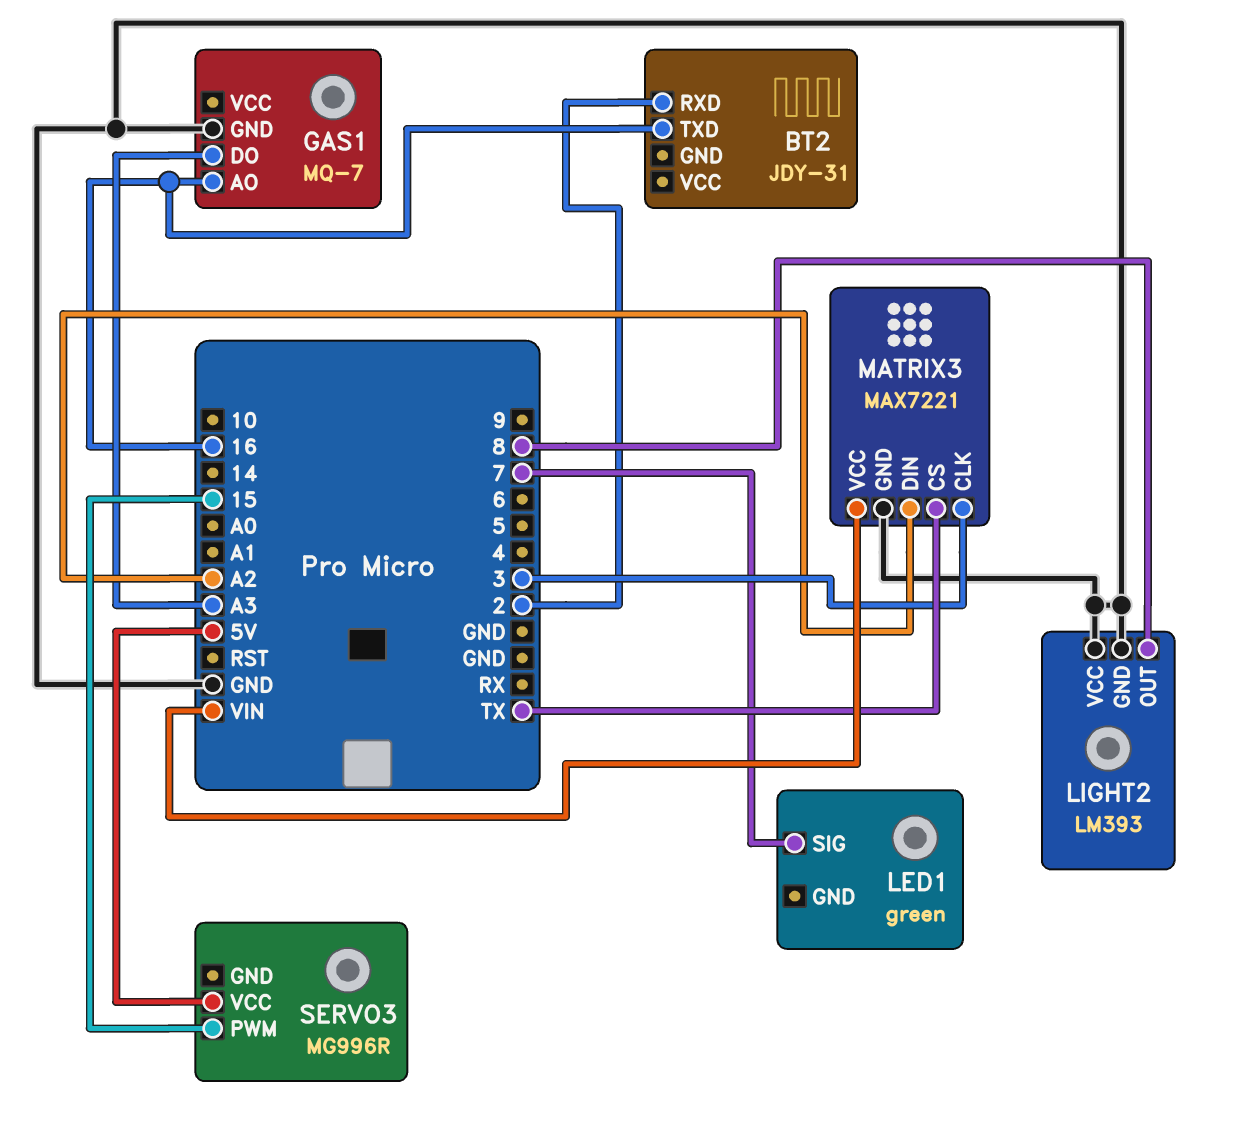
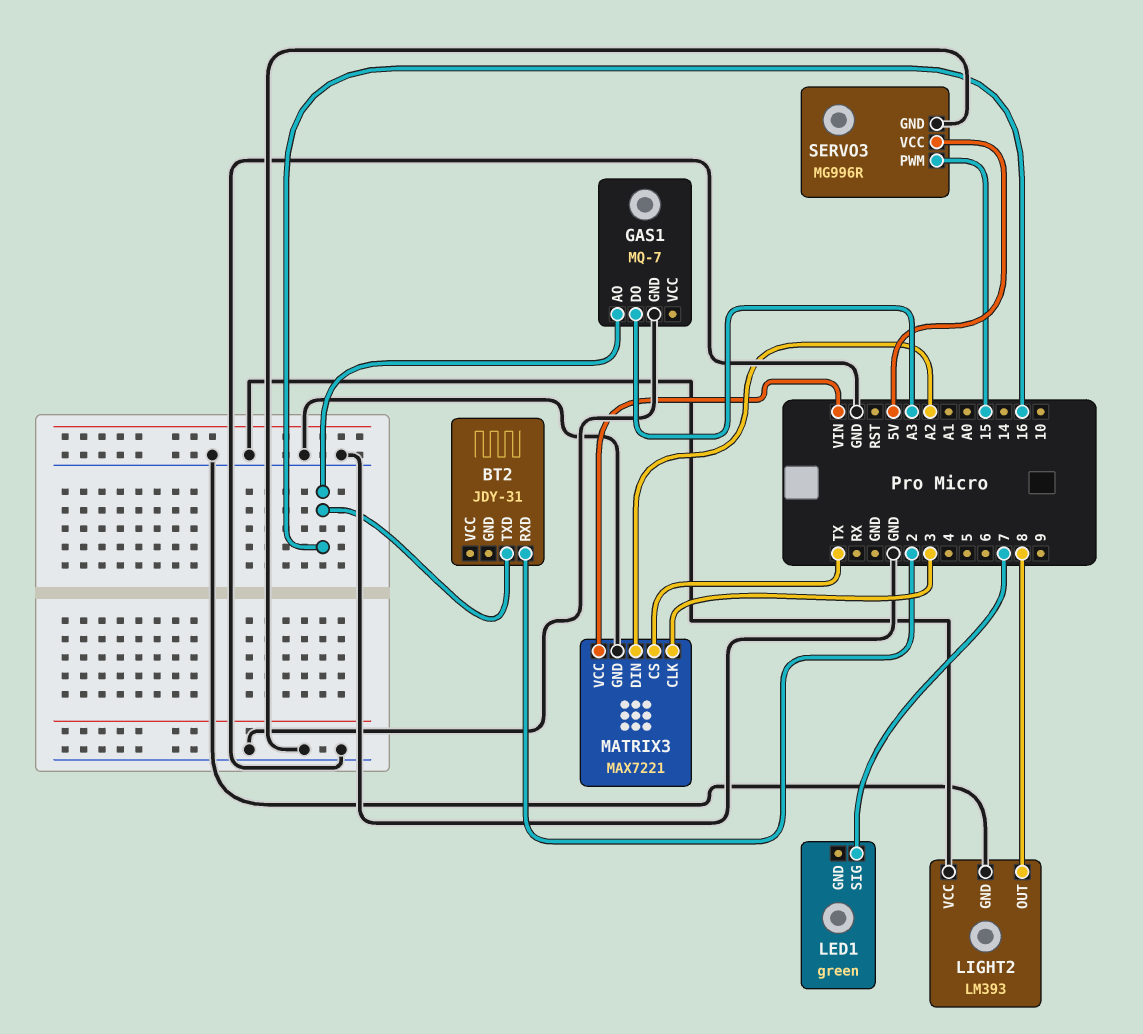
SERVO3 pin GND: none -> GND

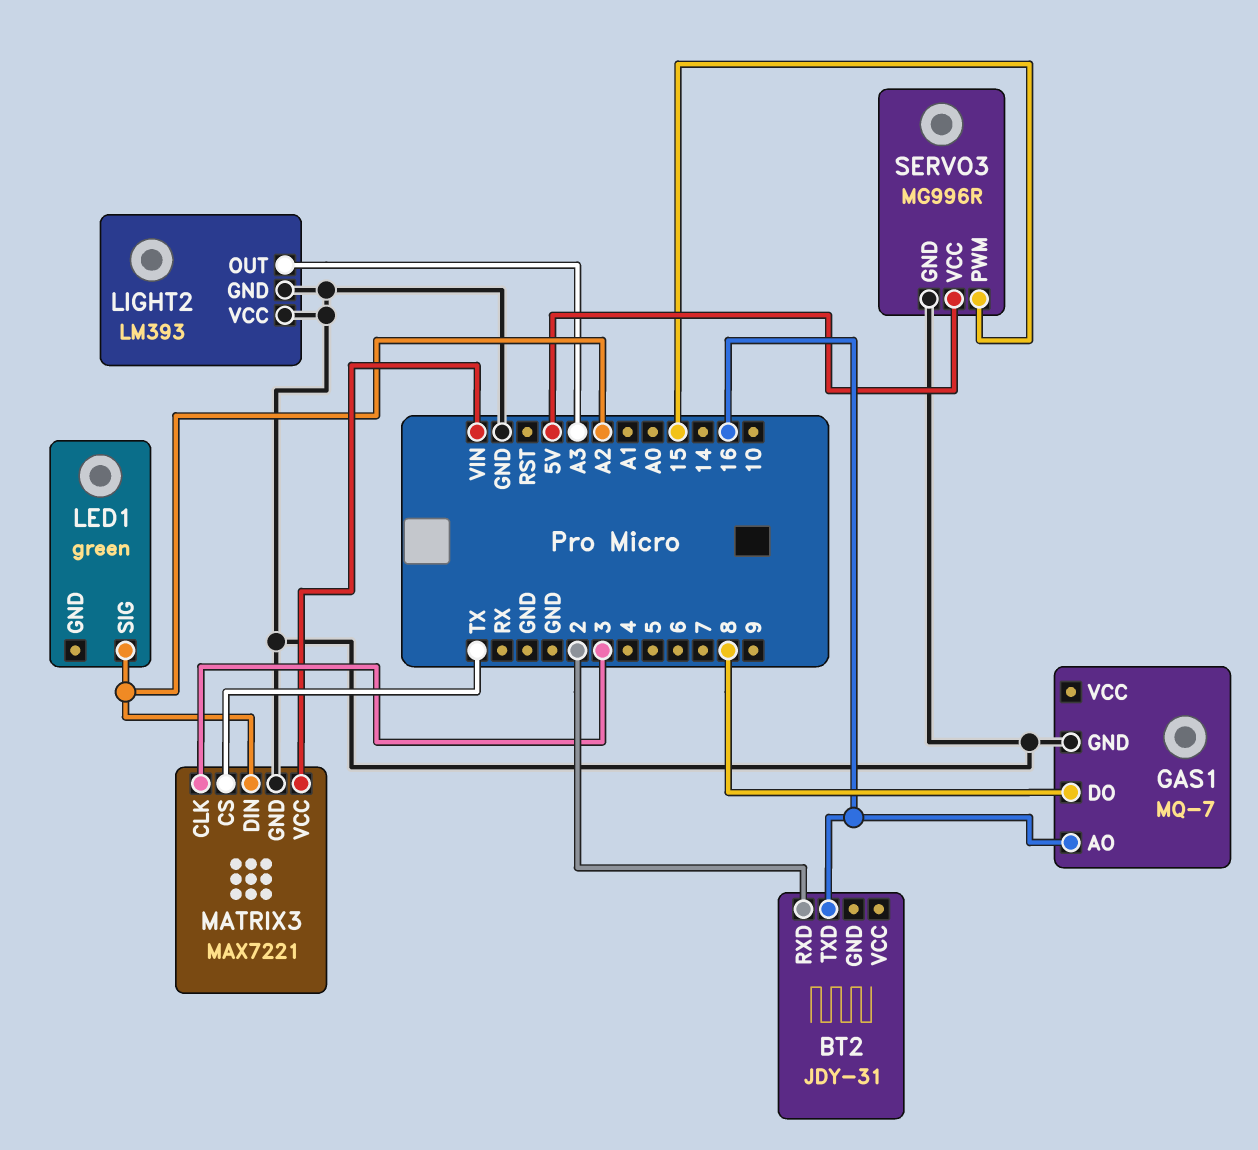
GAS1 pin DO: A3 -> 8
LED1 pin SIG: 7 -> A2
LIGHT2 pin OUT: 8 -> A3

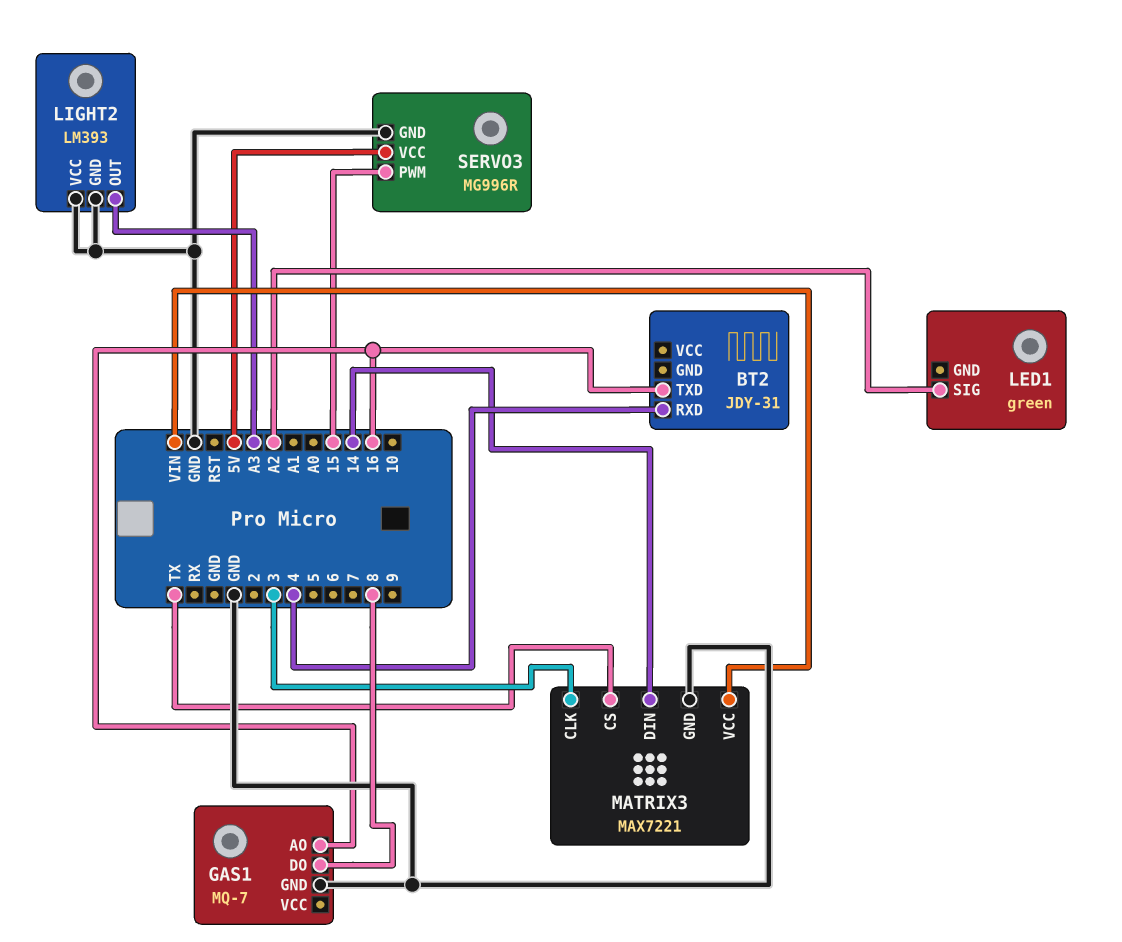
BT2 pin RXD: 2 -> 4
MATRIX3 pin DIN: A2 -> 14

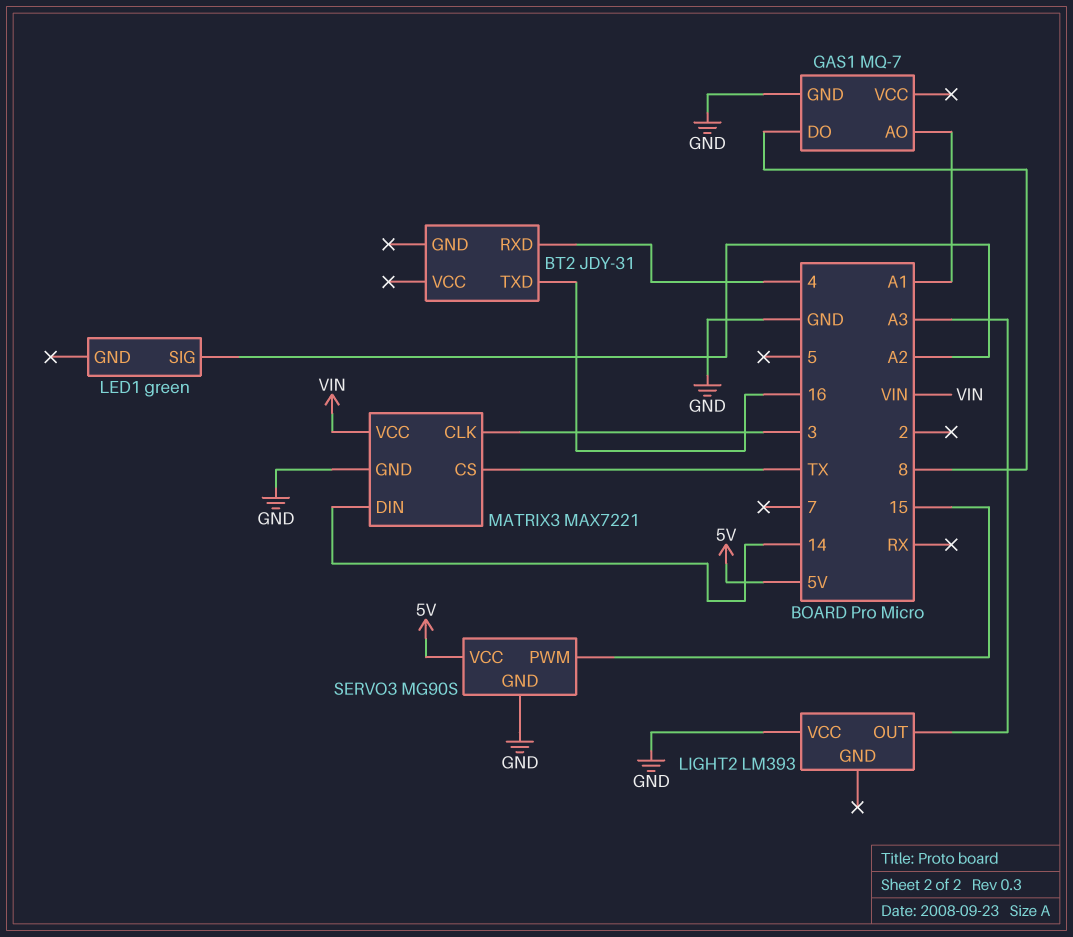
GAS1 pin AO: 16 -> A1
LIGHT2 pin GND: GND -> none
SERVO3: MG996R -> MG90S

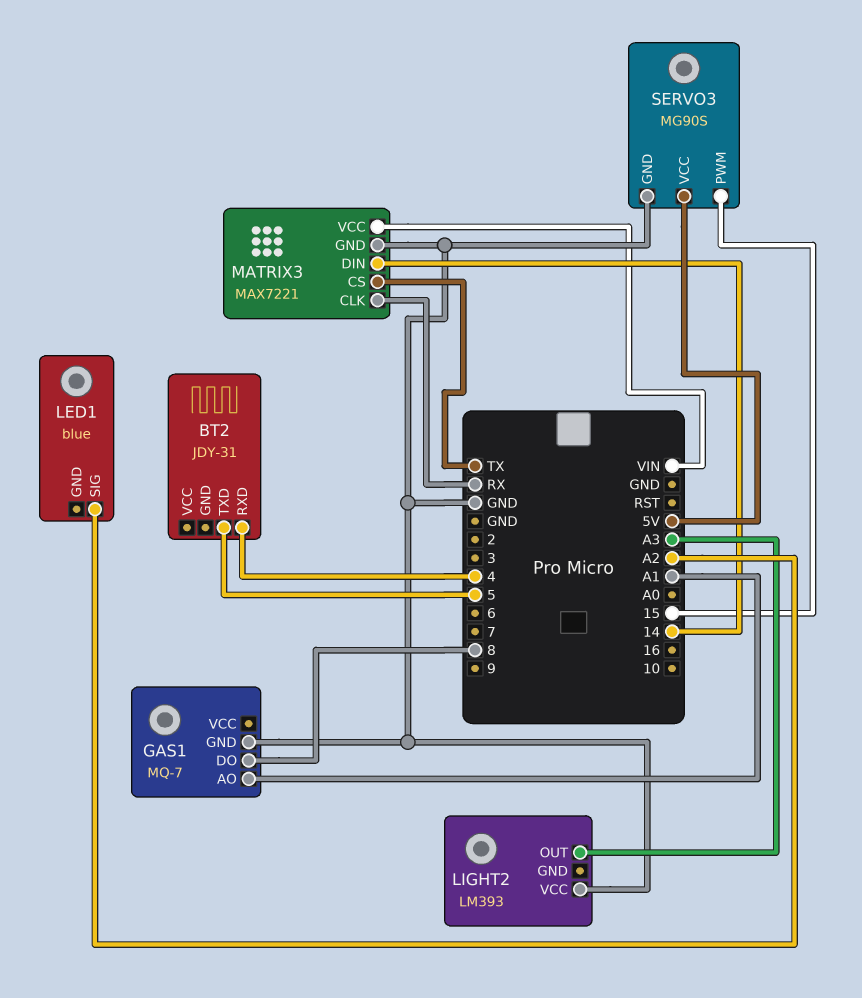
BT2 pin TXD: 16 -> 5
LED1: green -> blue
MATRIX3 pin CLK: 3 -> RX

